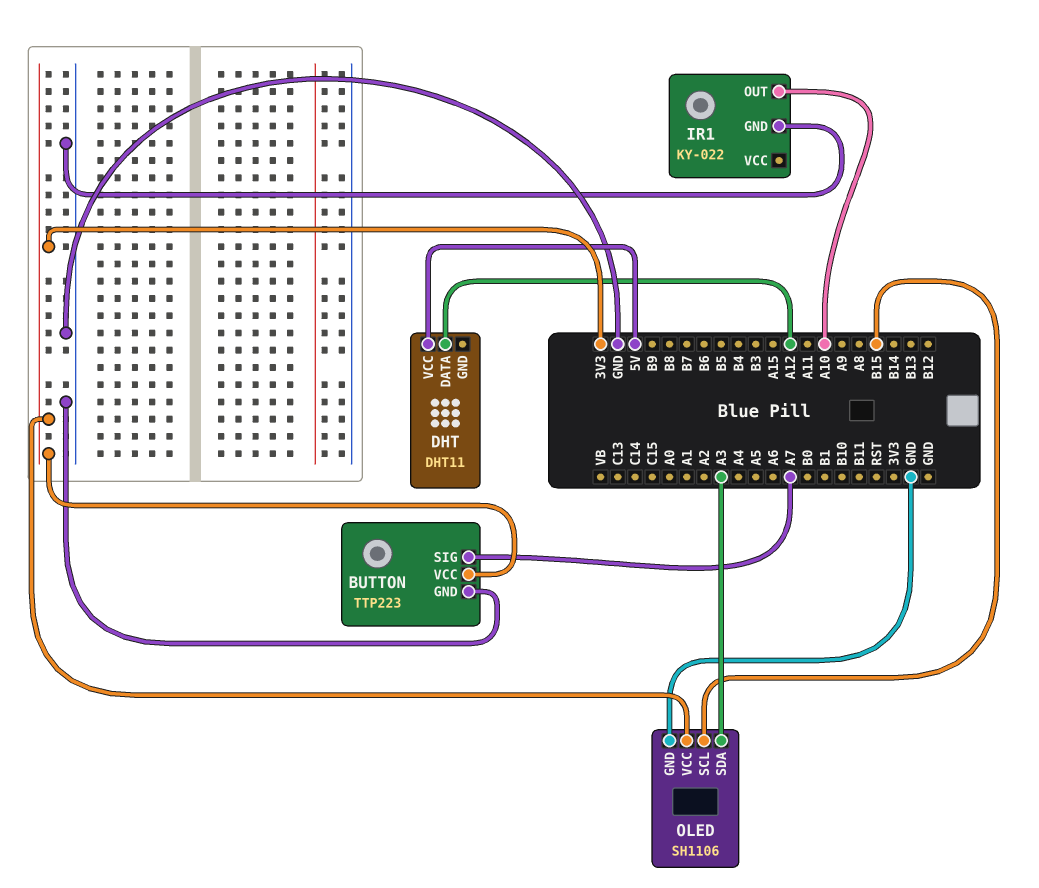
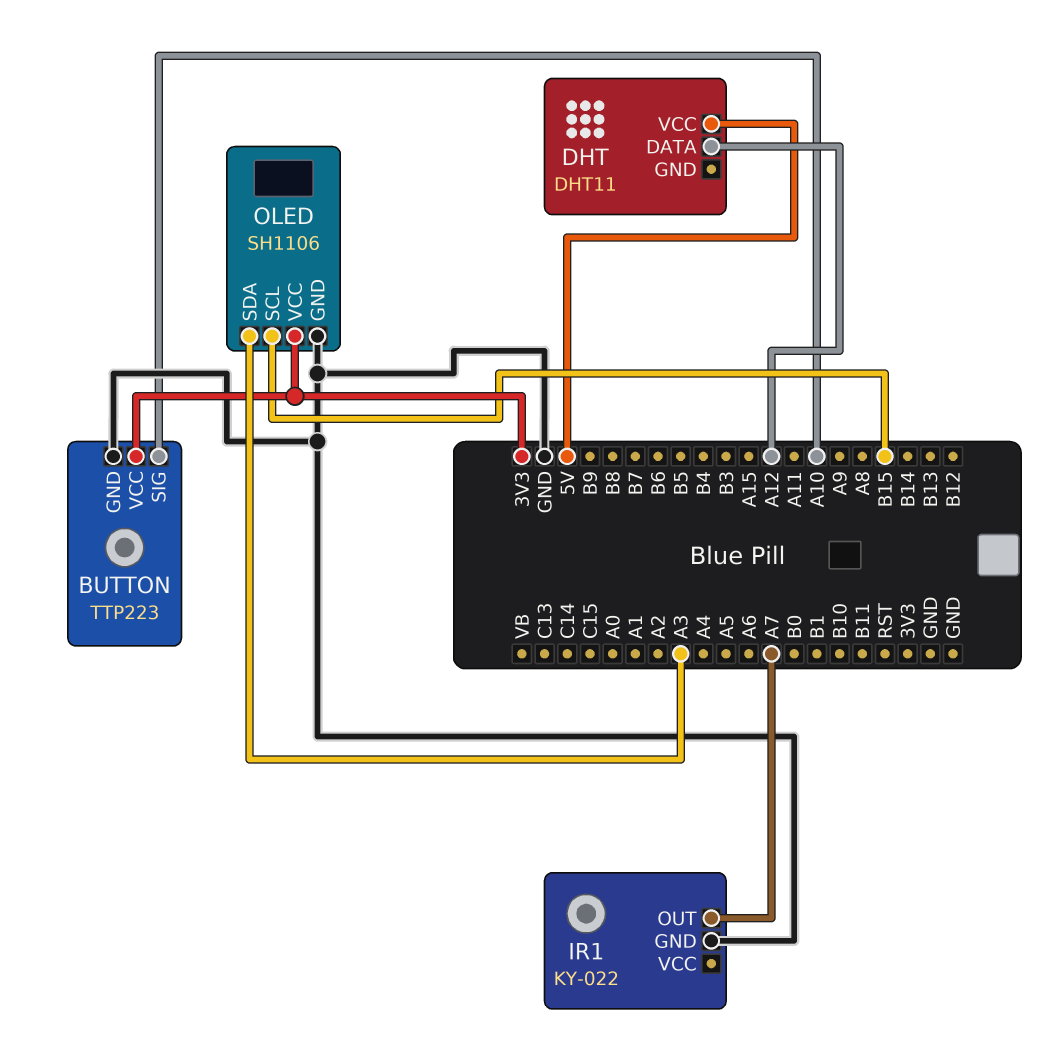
BUTTON pin SIG: A7 -> A10
IR1 pin OUT: A10 -> A7

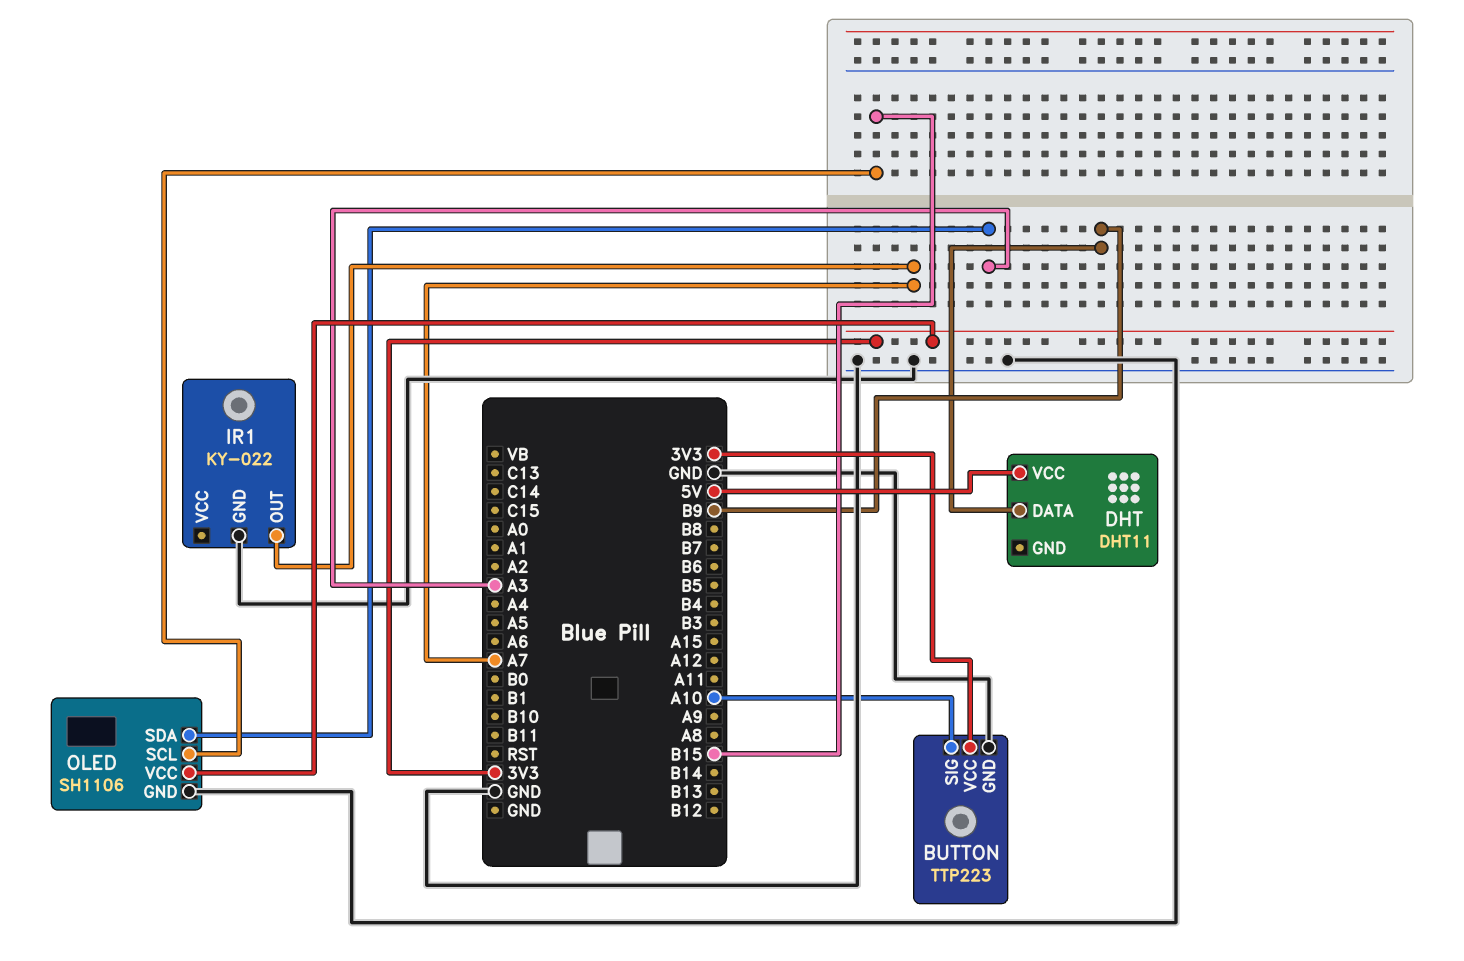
DHT pin DATA: A12 -> B9

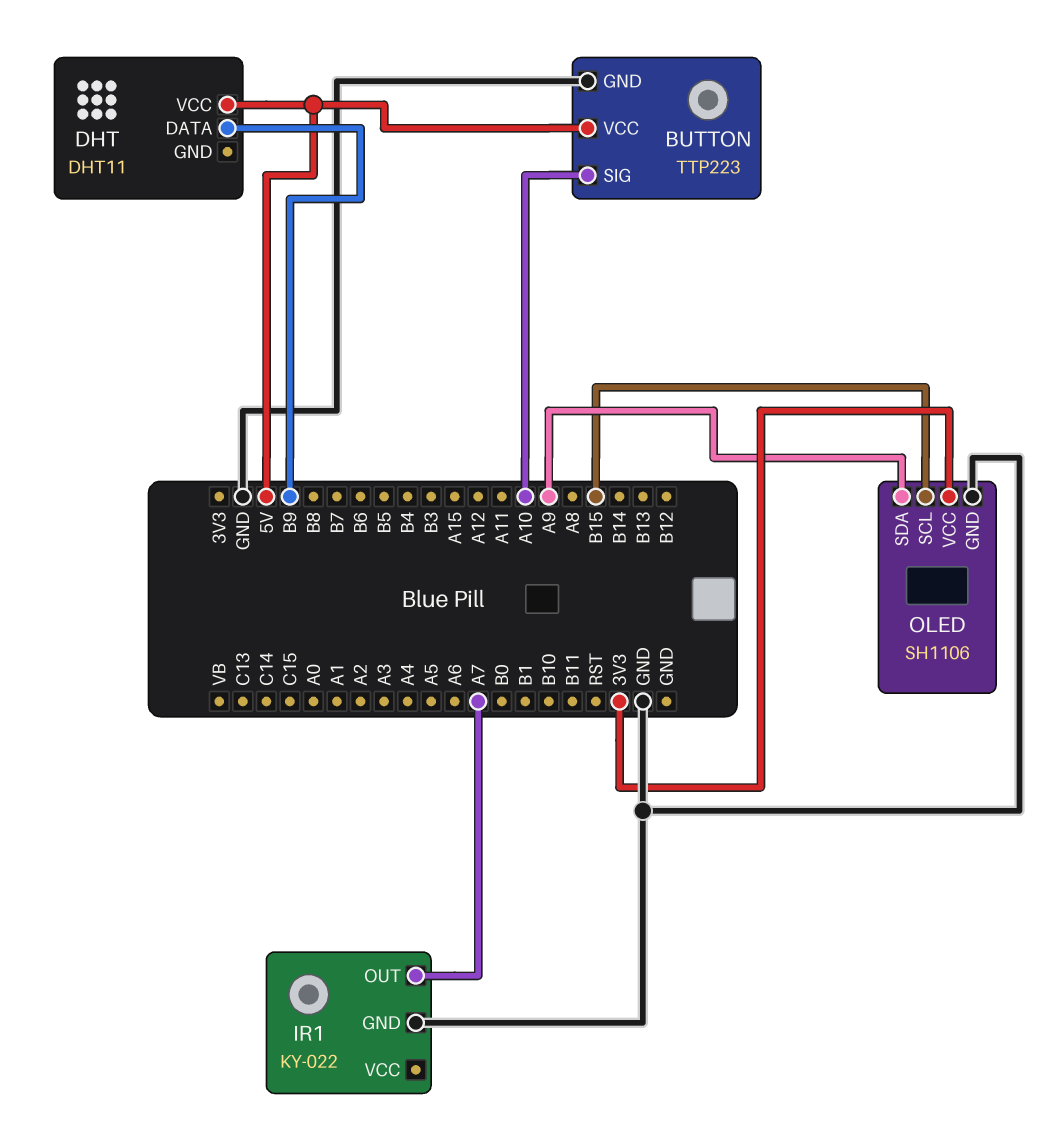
BUTTON pin VCC: 3V3 -> 5V
OLED pin SDA: A3 -> A9

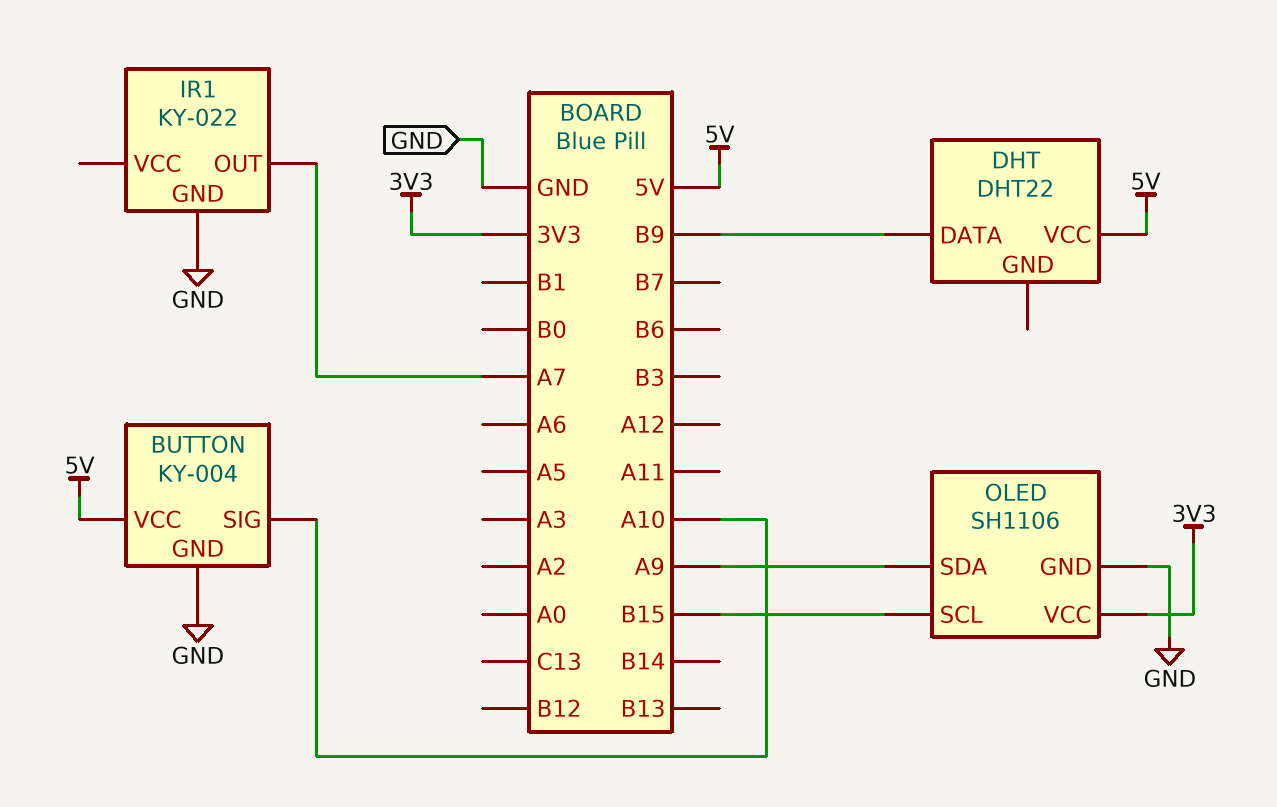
BUTTON: TTP223 -> KY-004
DHT: DHT11 -> DHT22

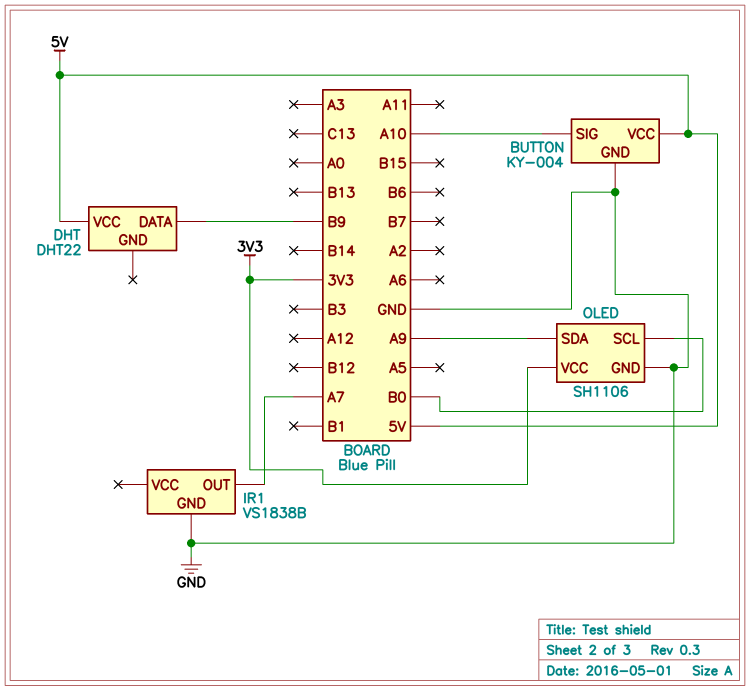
IR1: KY-022 -> VS1838B
OLED pin SCL: B15 -> B0

